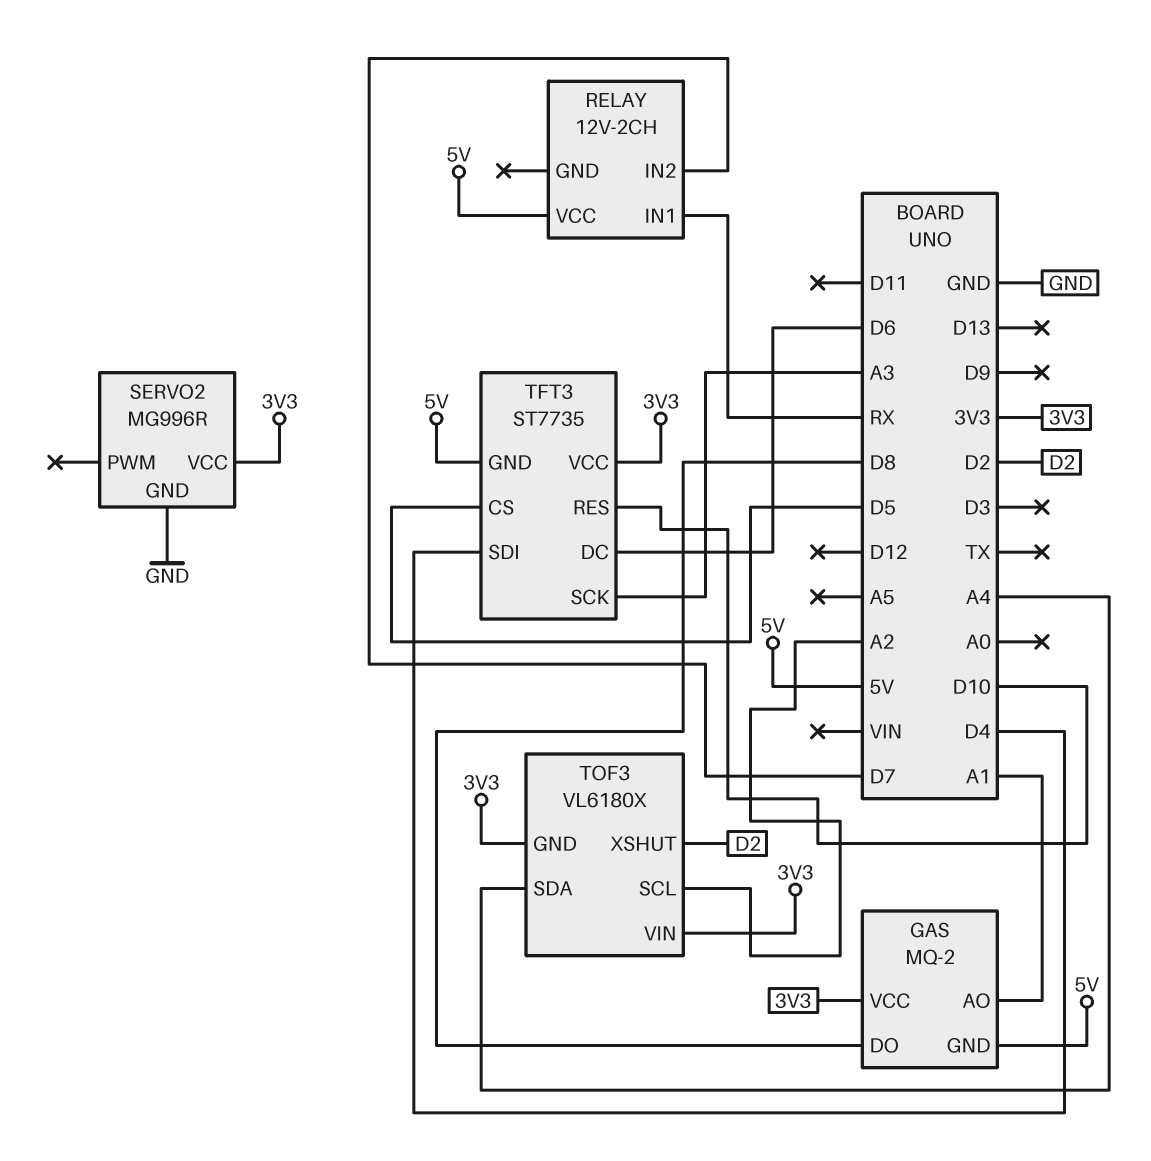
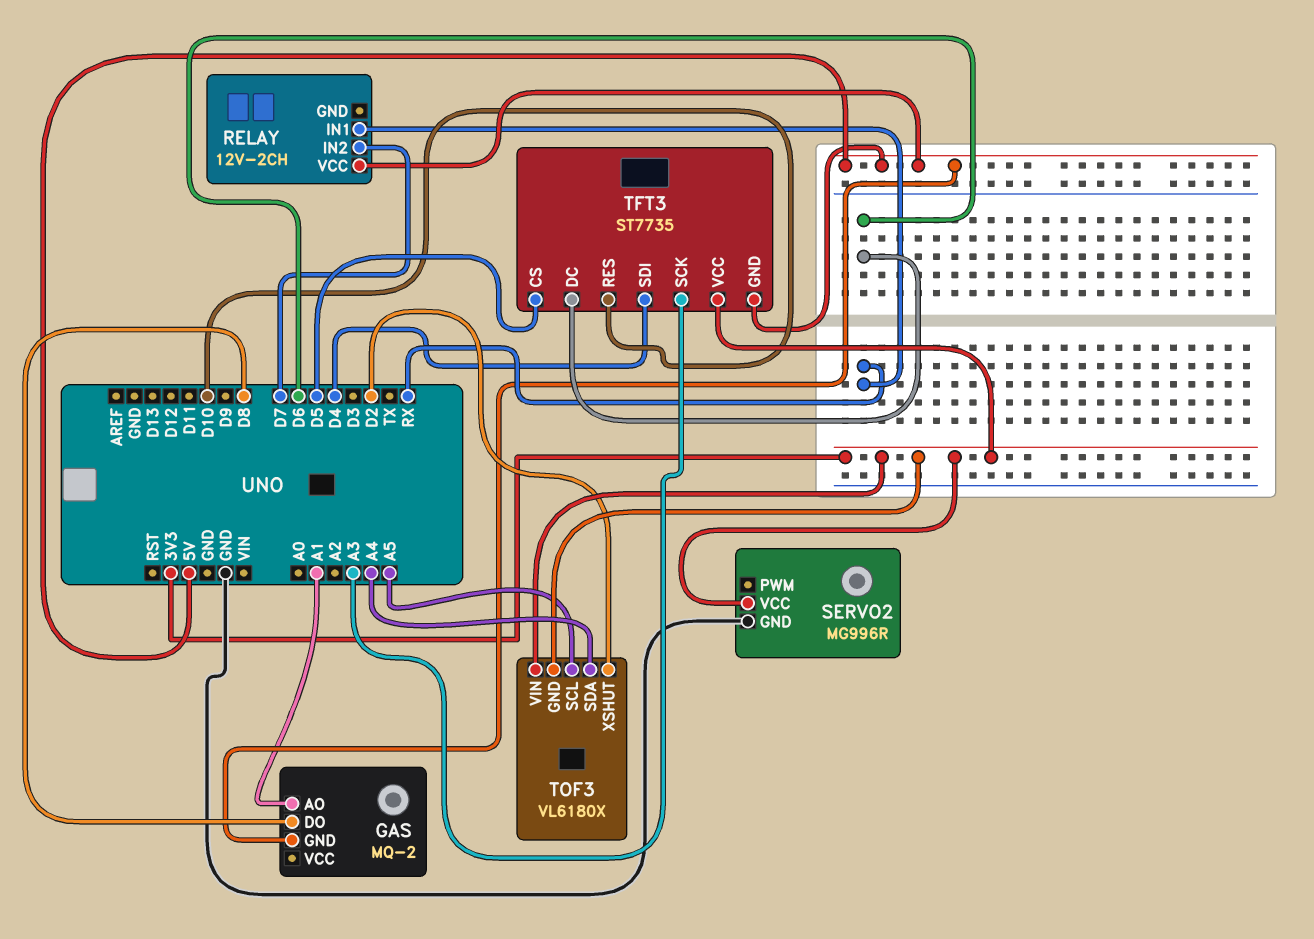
GAS pin VCC: 3V3 -> none
TOF3 pin SCL: A2 -> A5

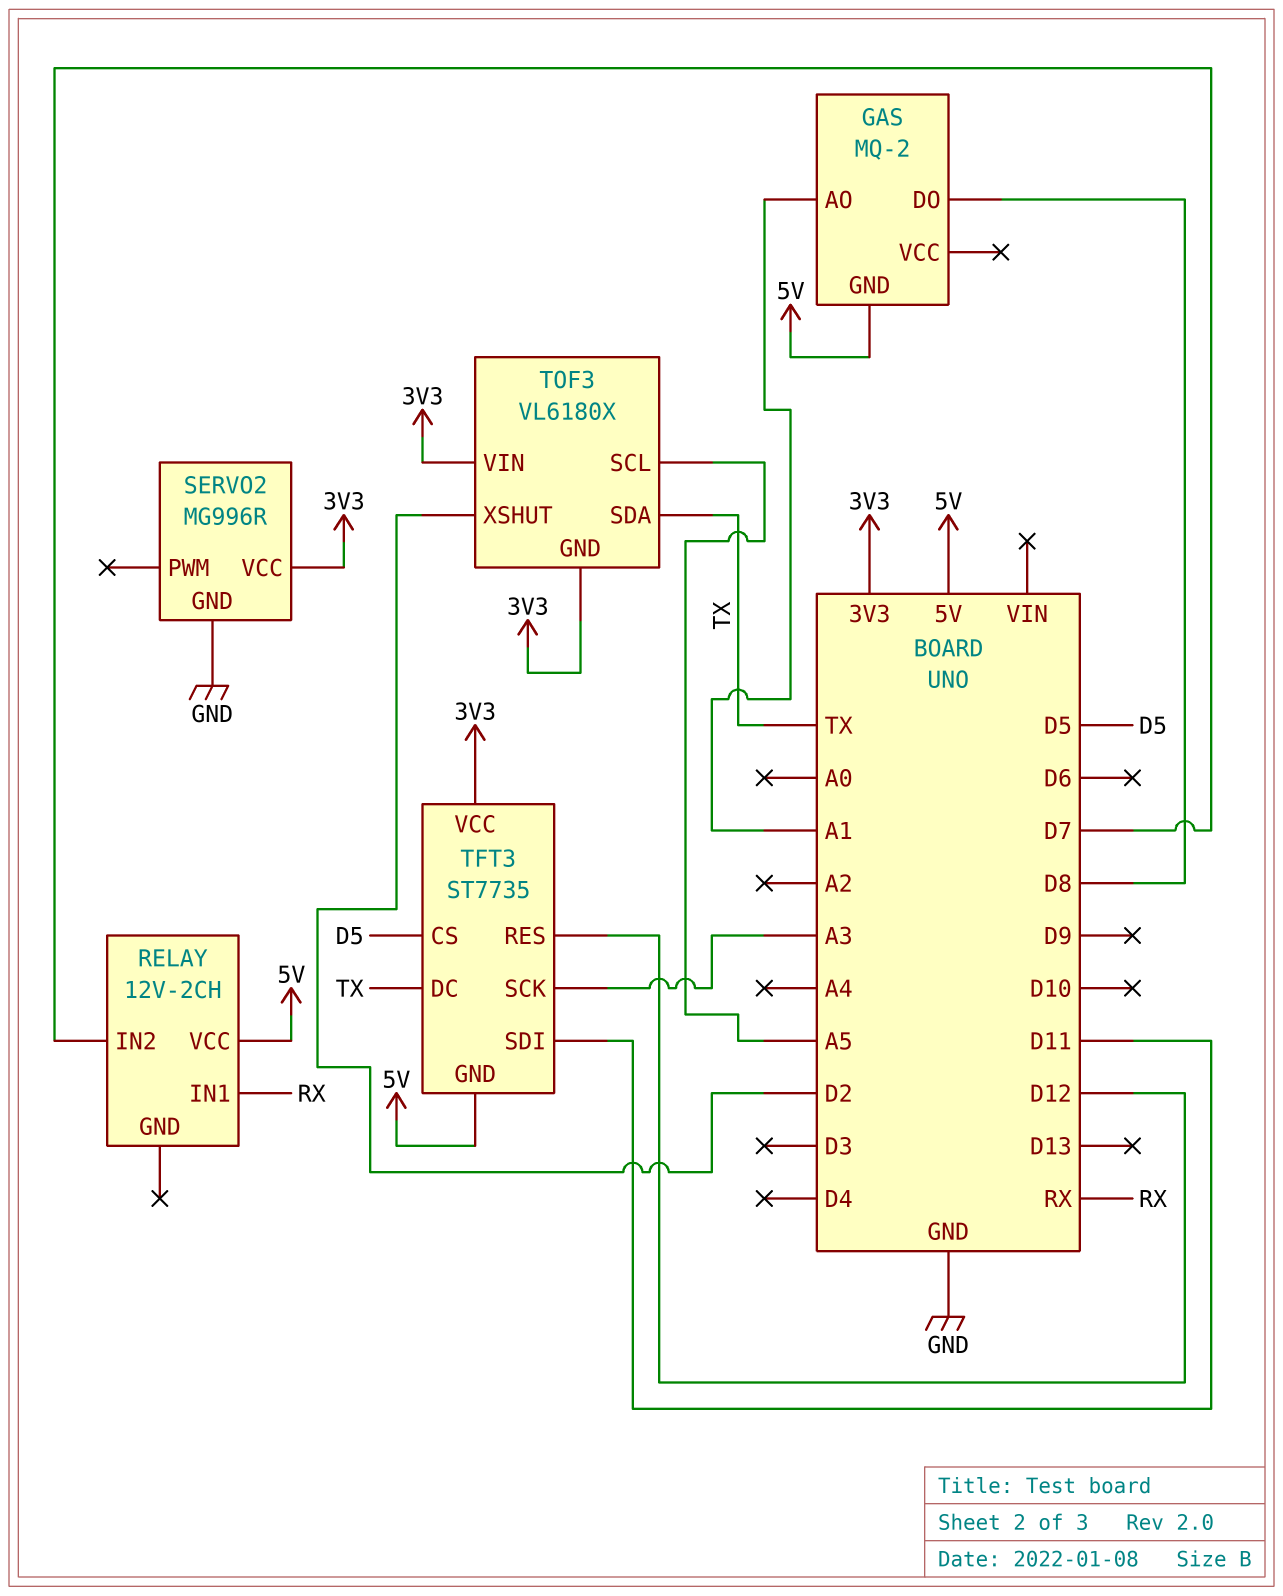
TFT3 pin DC: D6 -> TX
TFT3 pin RES: D10 -> D12
TFT3 pin SDI: D4 -> D11
TOF3 pin SDA: A4 -> TX

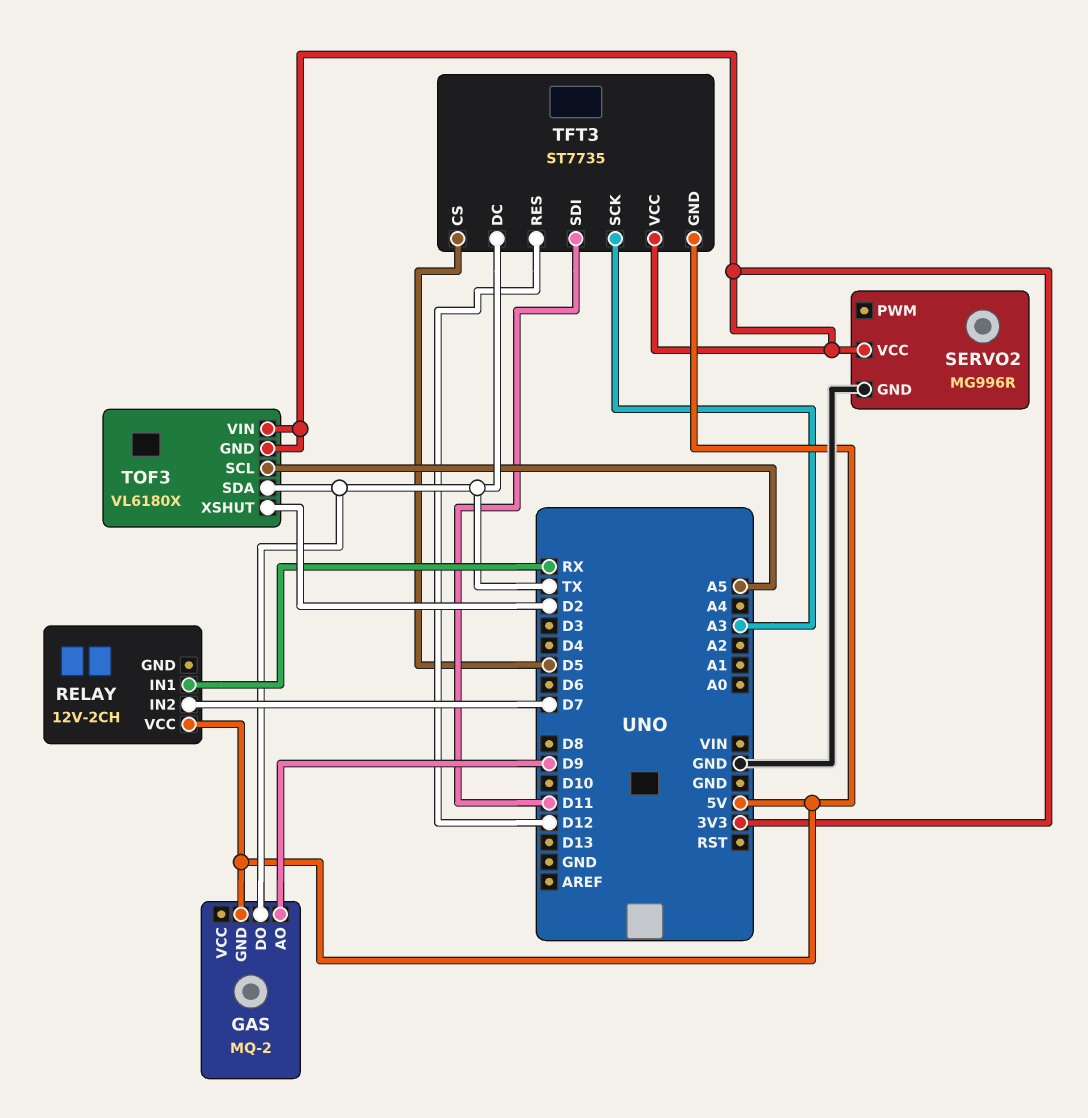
GAS pin AO: A1 -> D9
GAS pin DO: D8 -> TX

